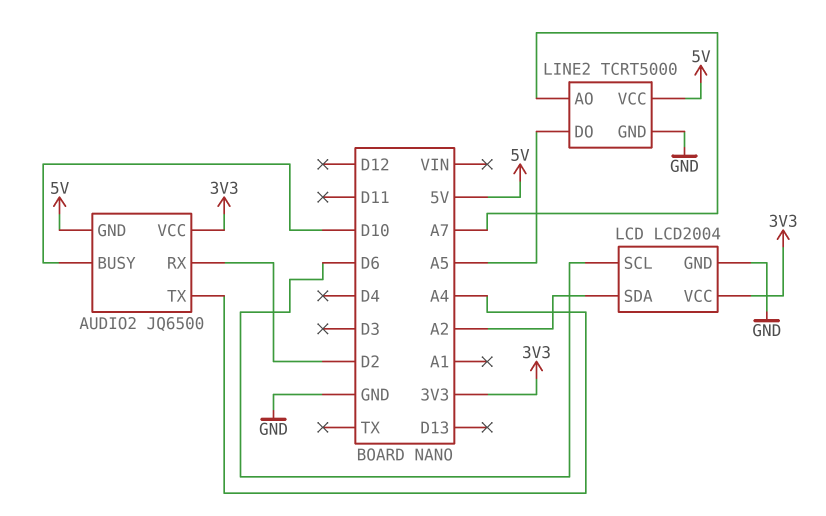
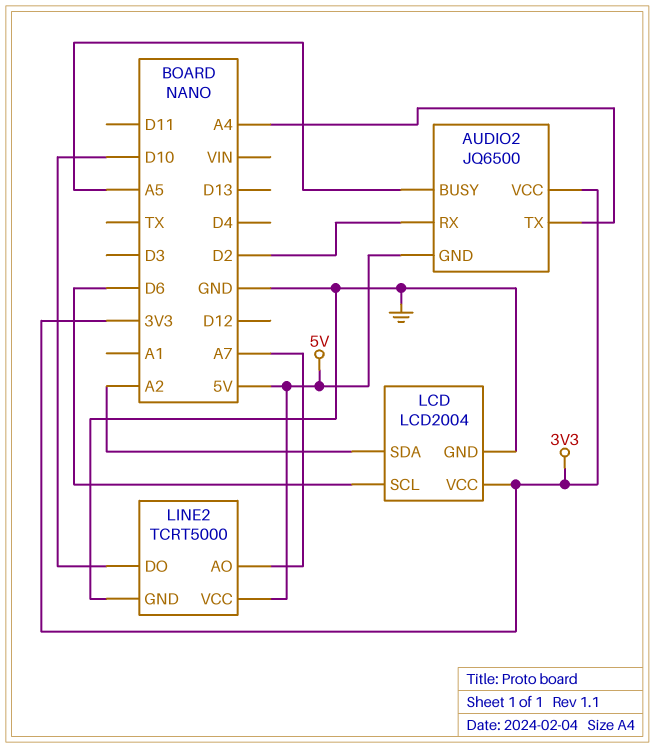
AUDIO2 pin BUSY: D10 -> A5
LINE2 pin DO: A5 -> D10

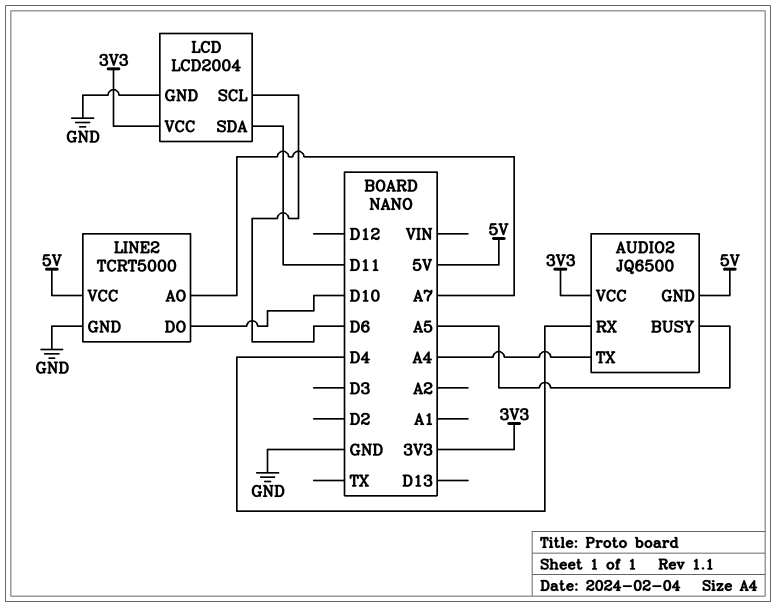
AUDIO2 pin RX: D2 -> D4
LCD pin SDA: A2 -> D11

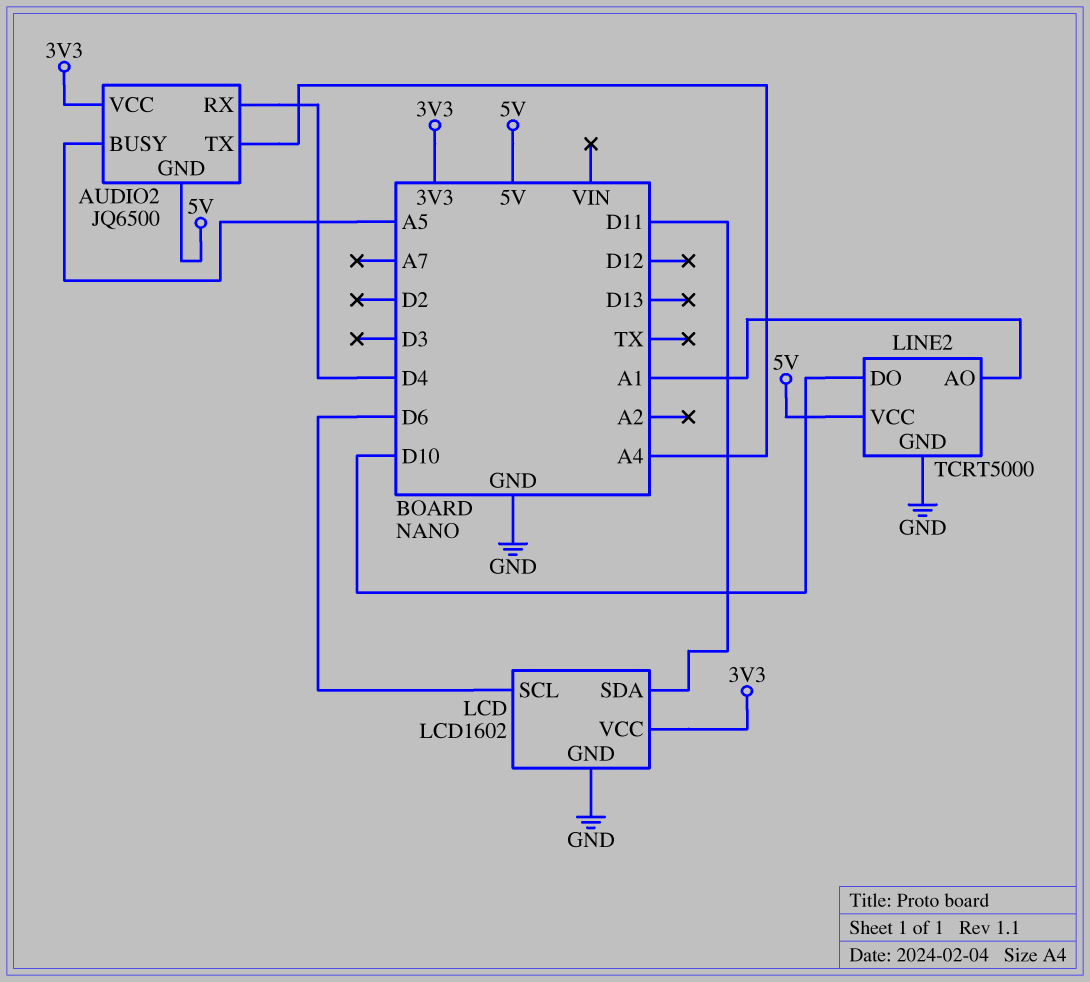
LCD: LCD2004 -> LCD1602
LINE2 pin AO: A7 -> A1

